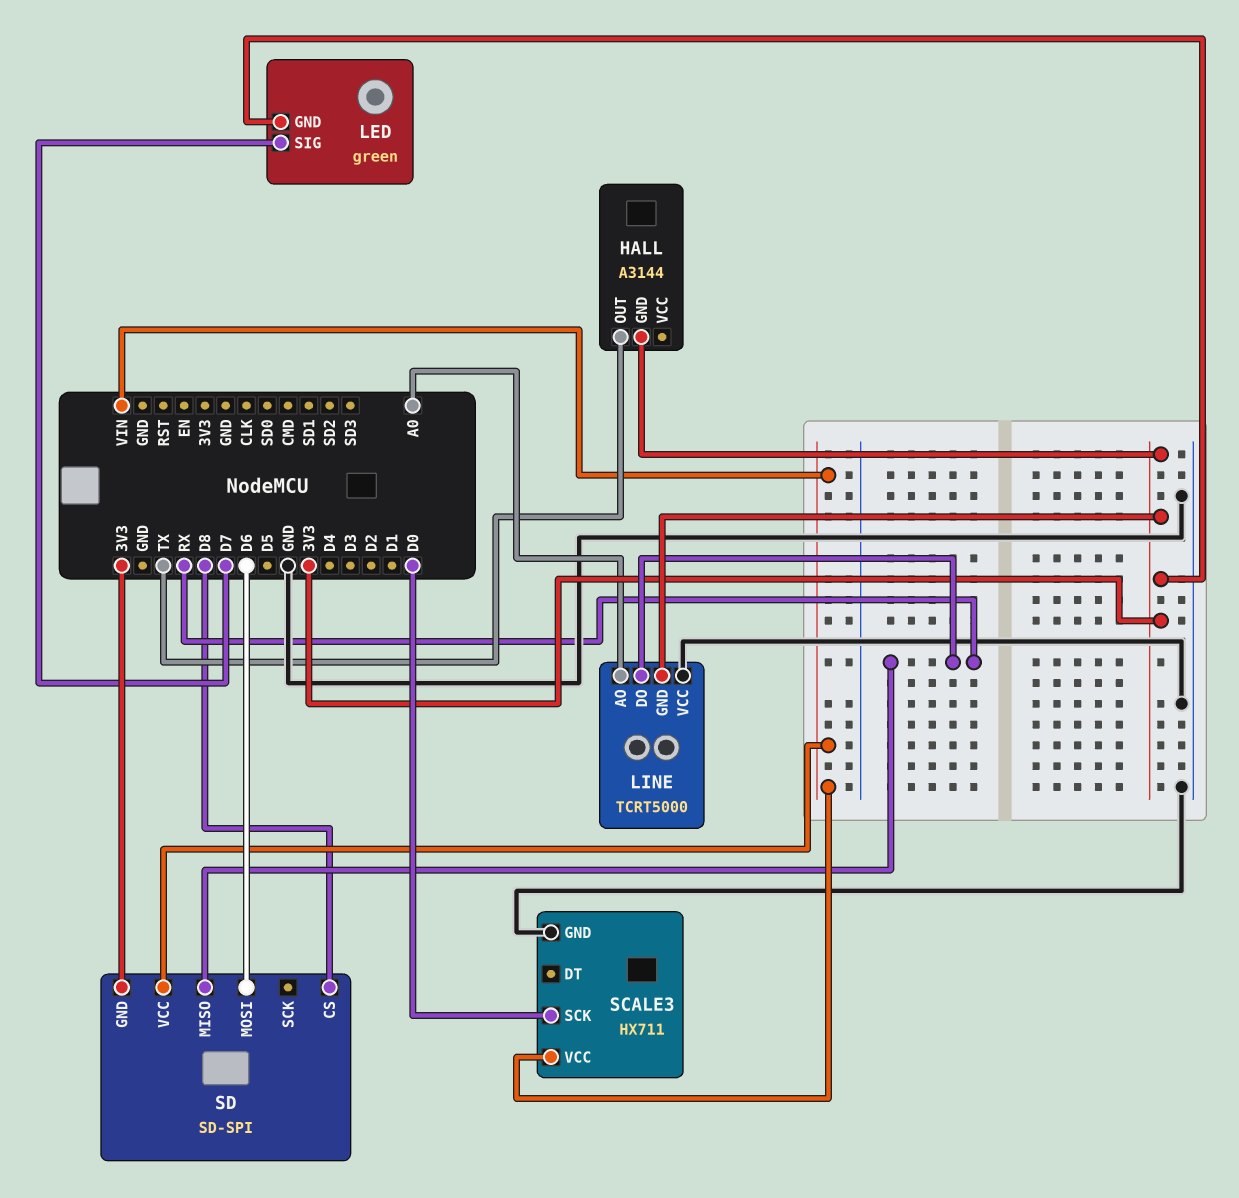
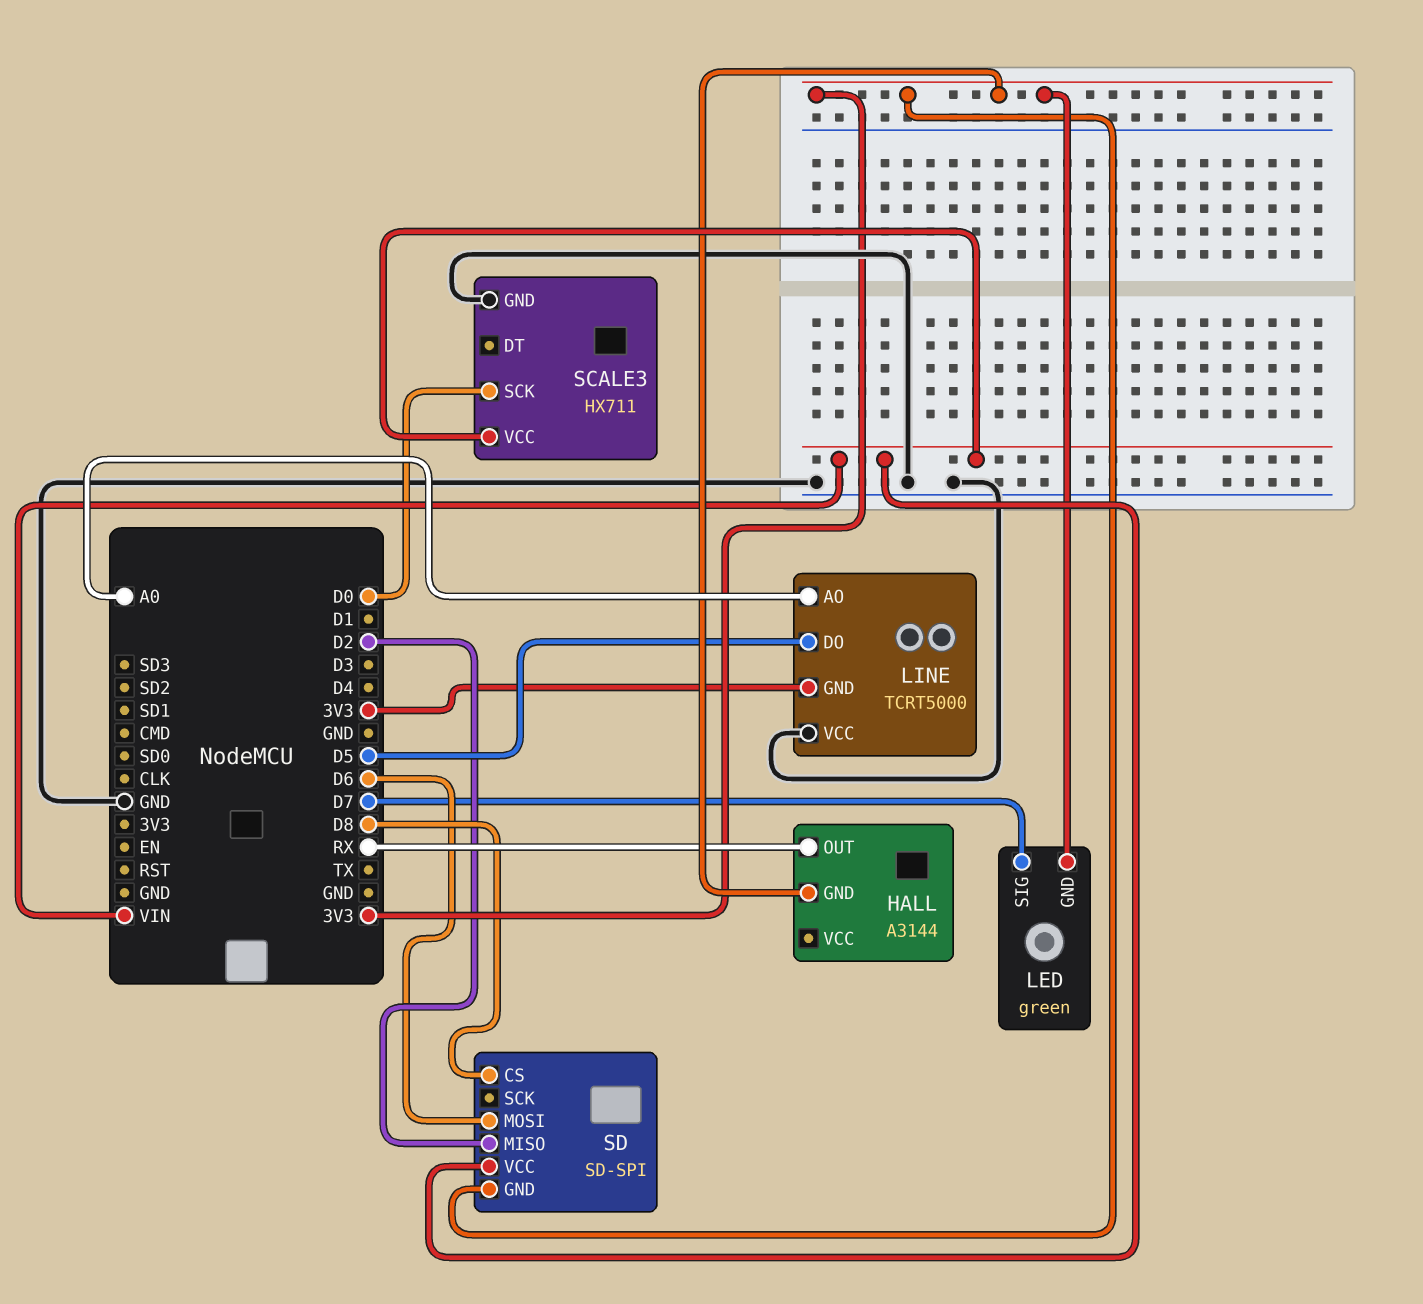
HALL pin OUT: TX -> RX
LINE pin DO: RX -> D5
SD pin MISO: RX -> D2

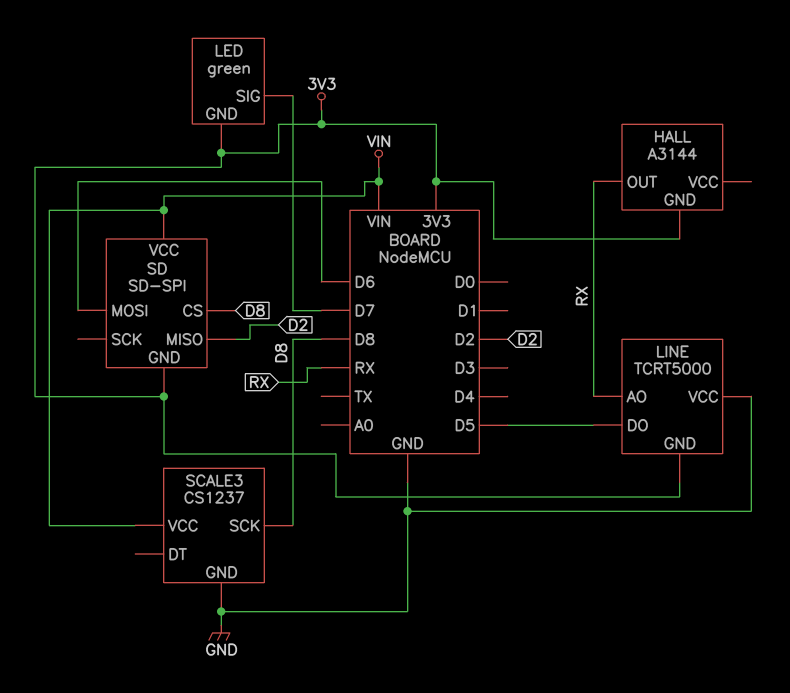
LINE pin AO: A0 -> RX
SCALE3: HX711 -> CS1237
SCALE3 pin SCK: D0 -> D8

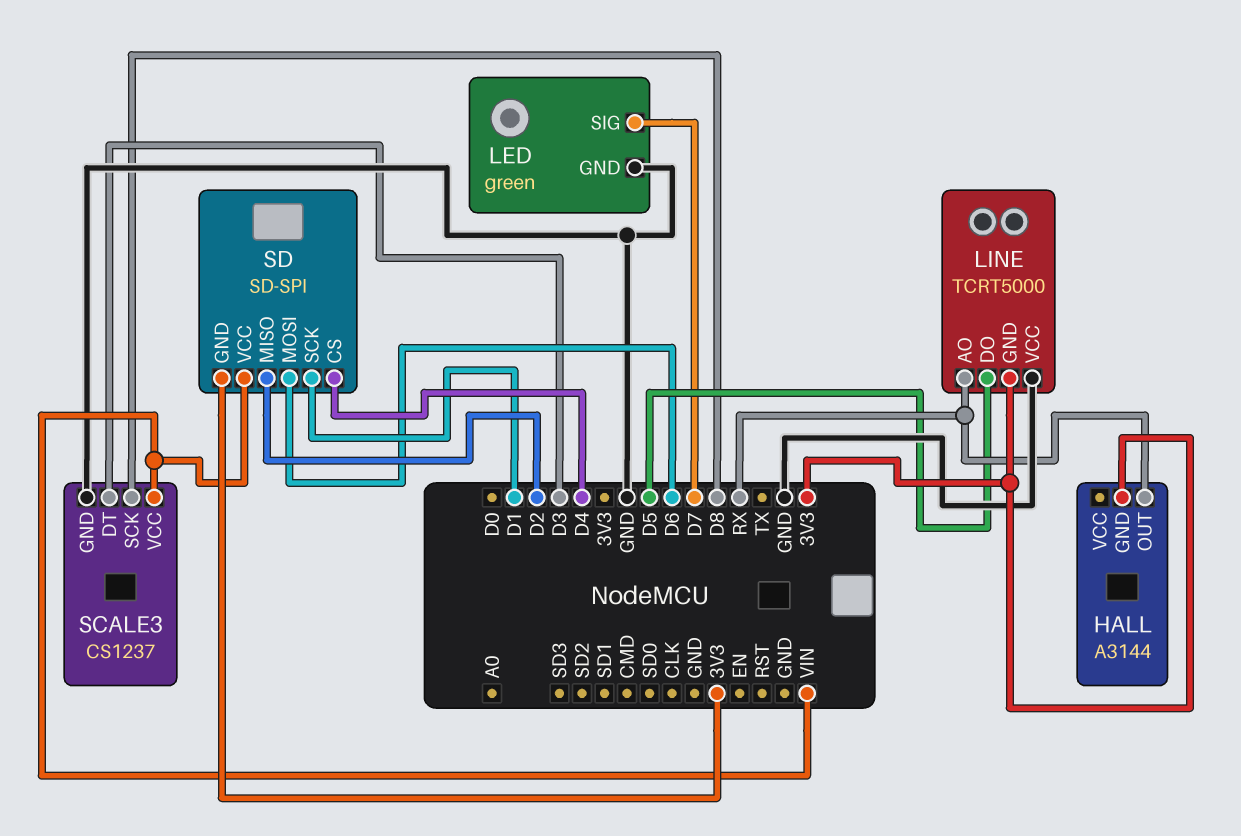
LED pin GND: 3V3 -> GND
SCALE3 pin DT: none -> D3
SD pin CS: D8 -> D4
SD pin SCK: none -> D1

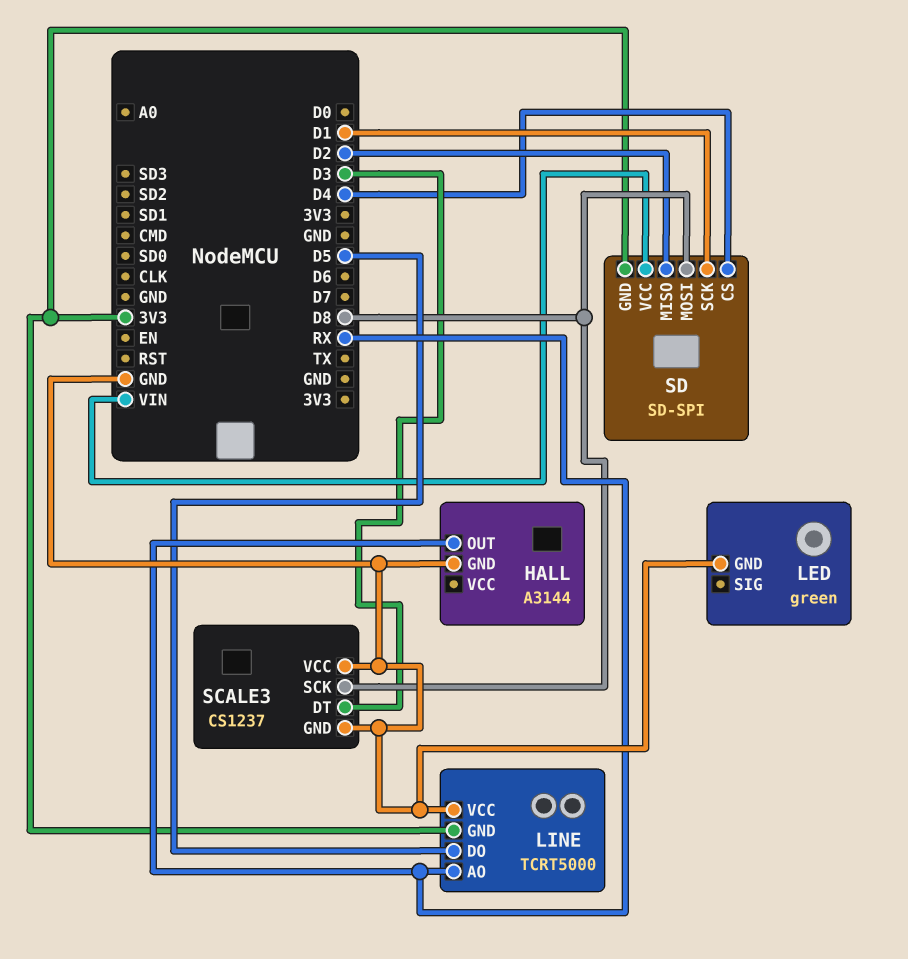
HALL pin GND: 3V3 -> GND
LED pin SIG: D7 -> none
SCALE3 pin VCC: VIN -> GND
SD pin MOSI: D6 -> D8

